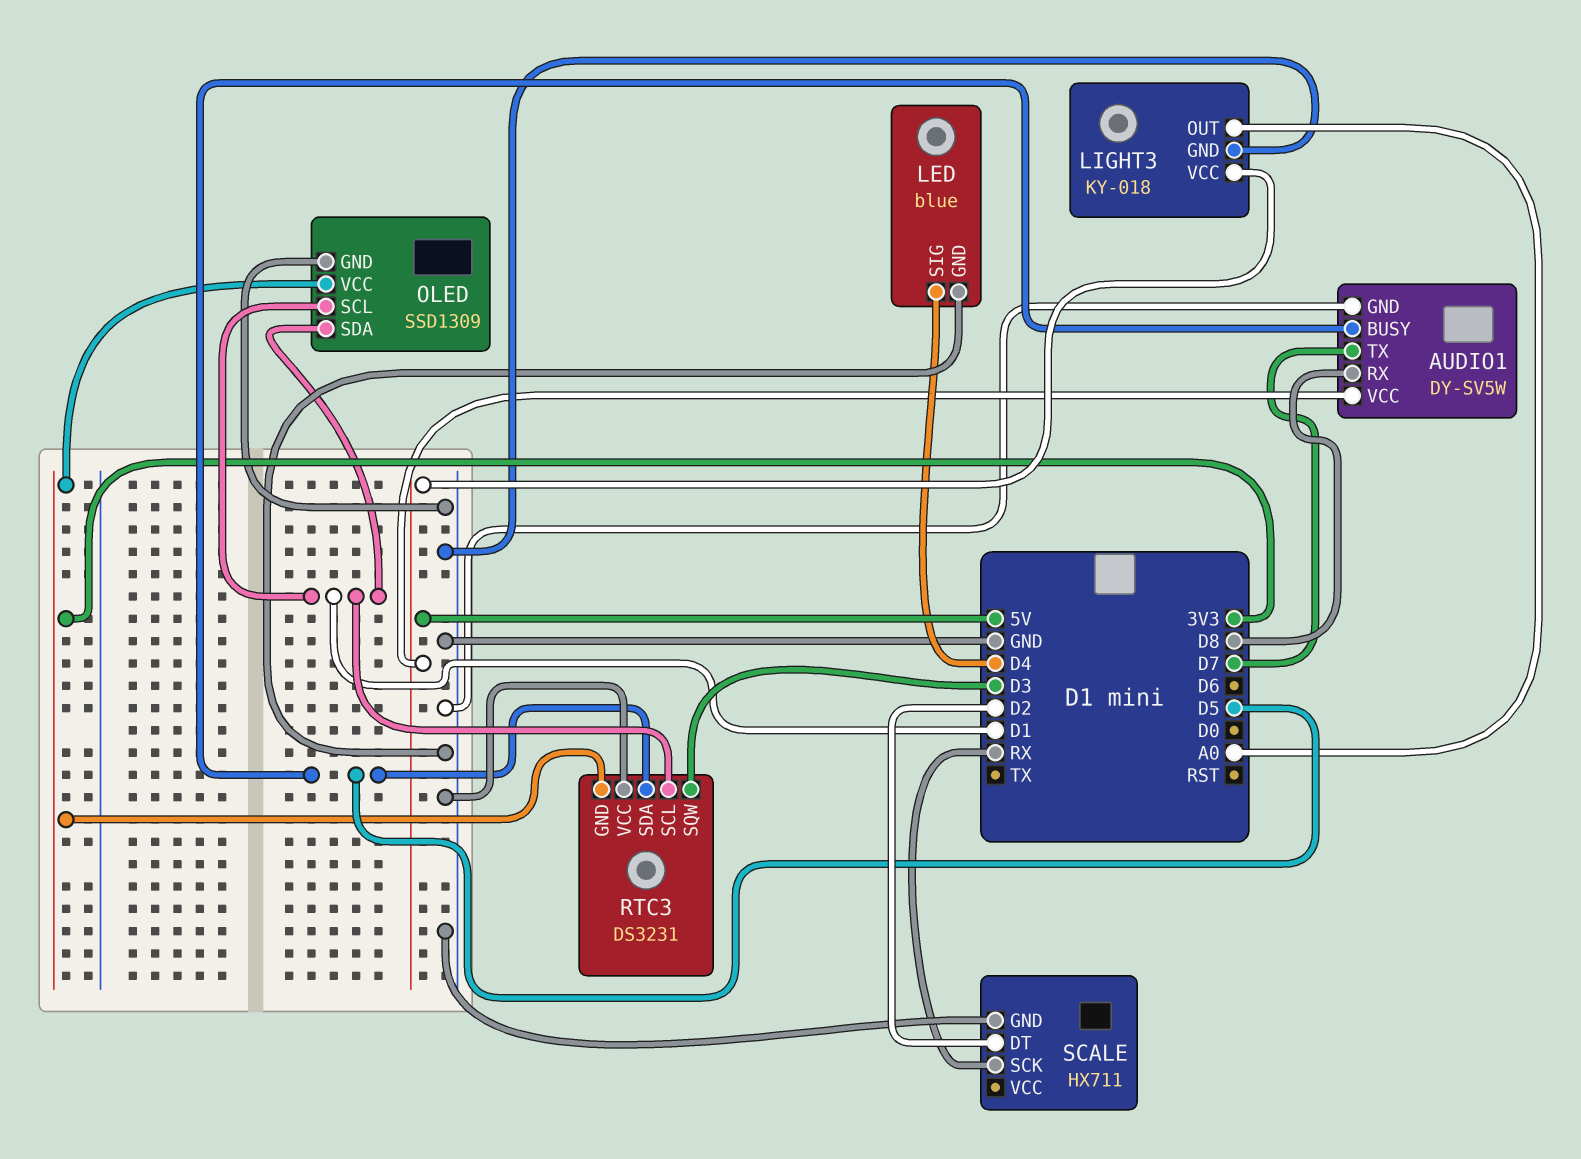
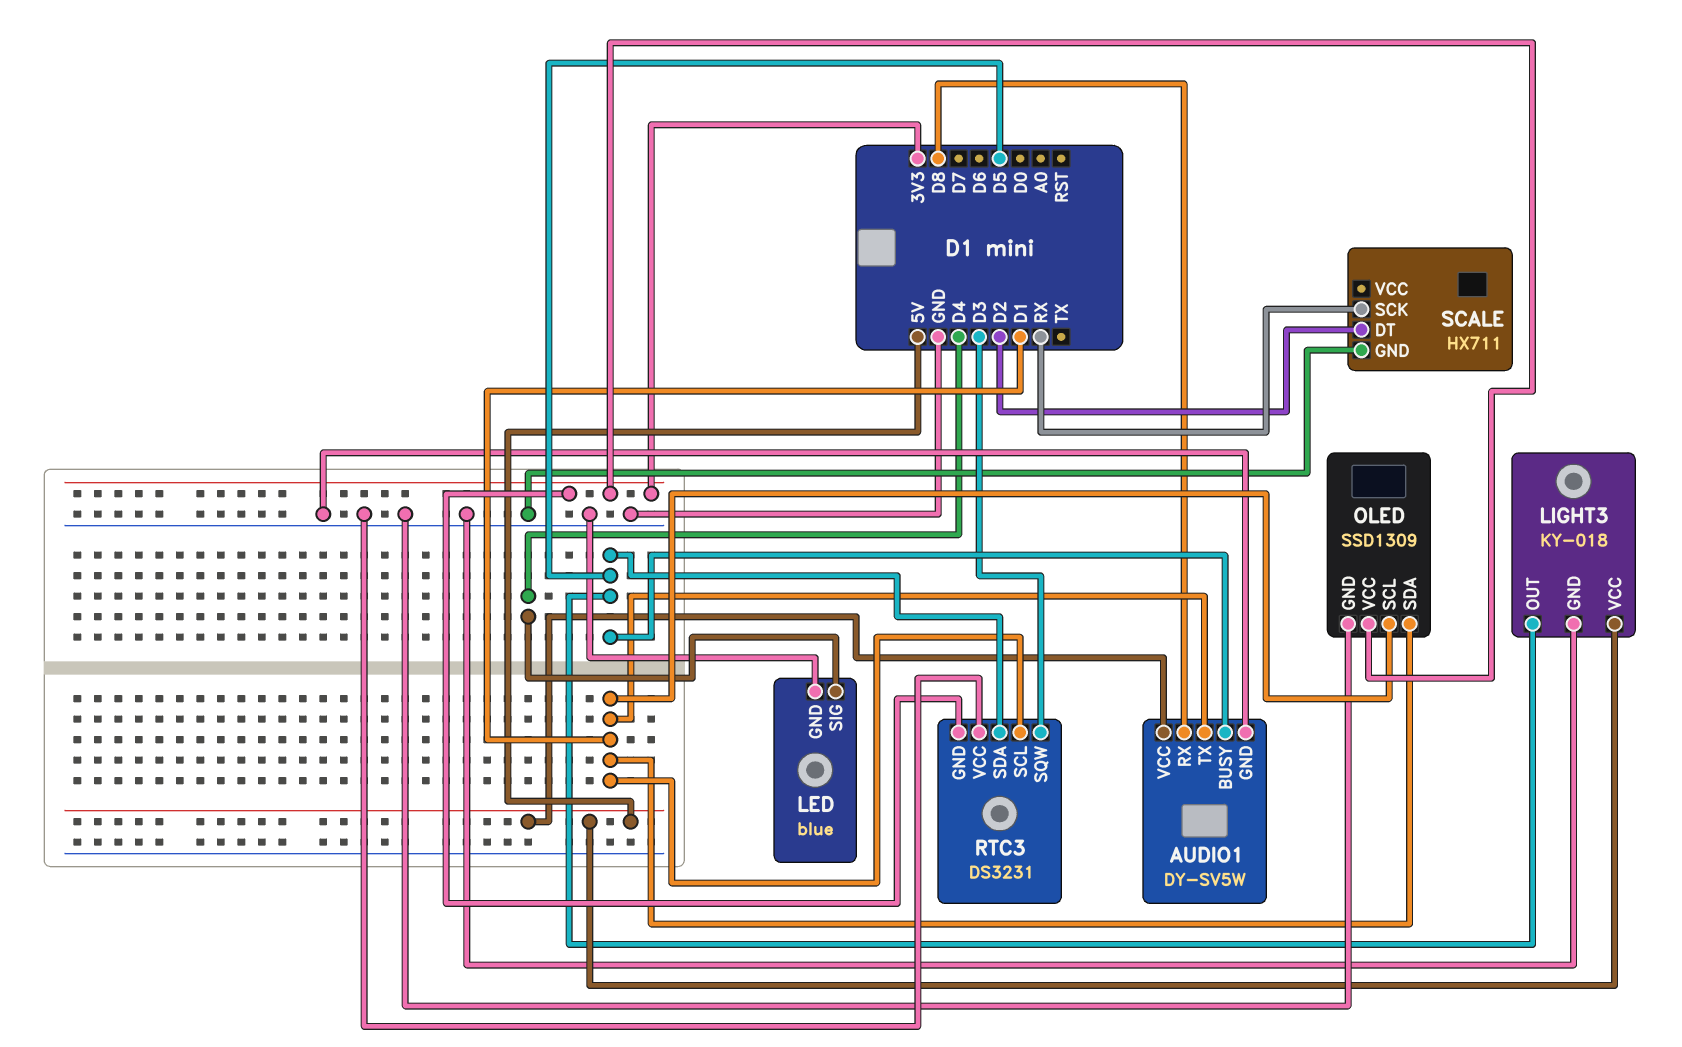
AUDIO1 pin TX: D7 -> D1
LIGHT3 pin OUT: A0 -> D5

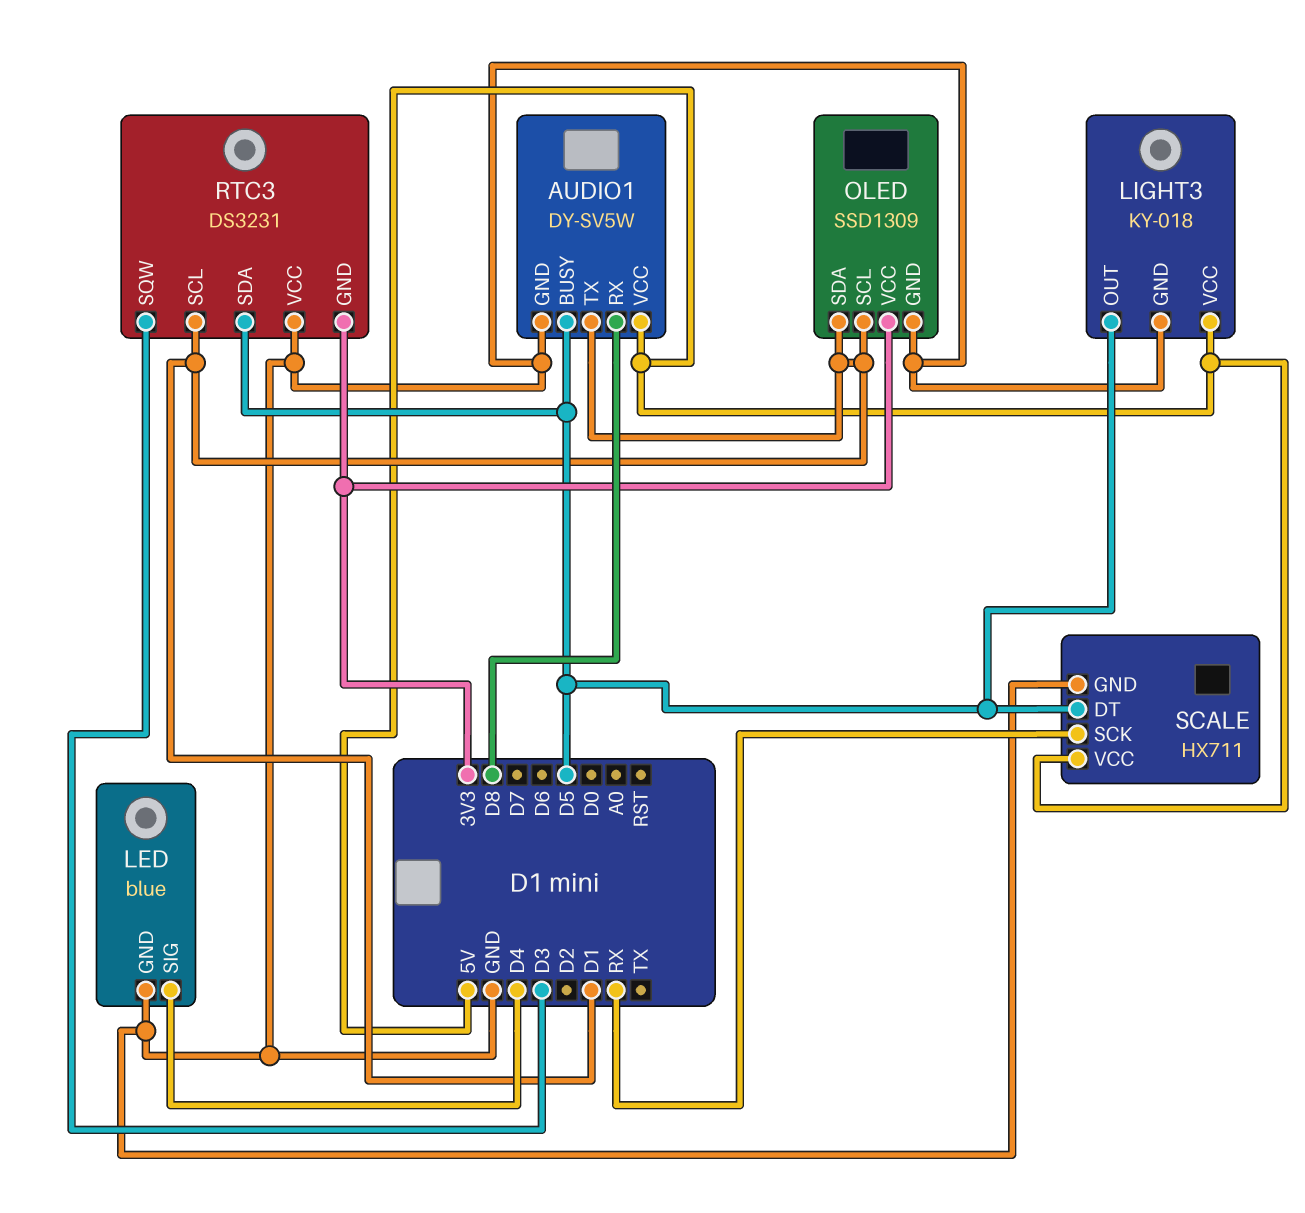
SCALE pin DT: D2 -> D5
SCALE pin VCC: none -> 5V

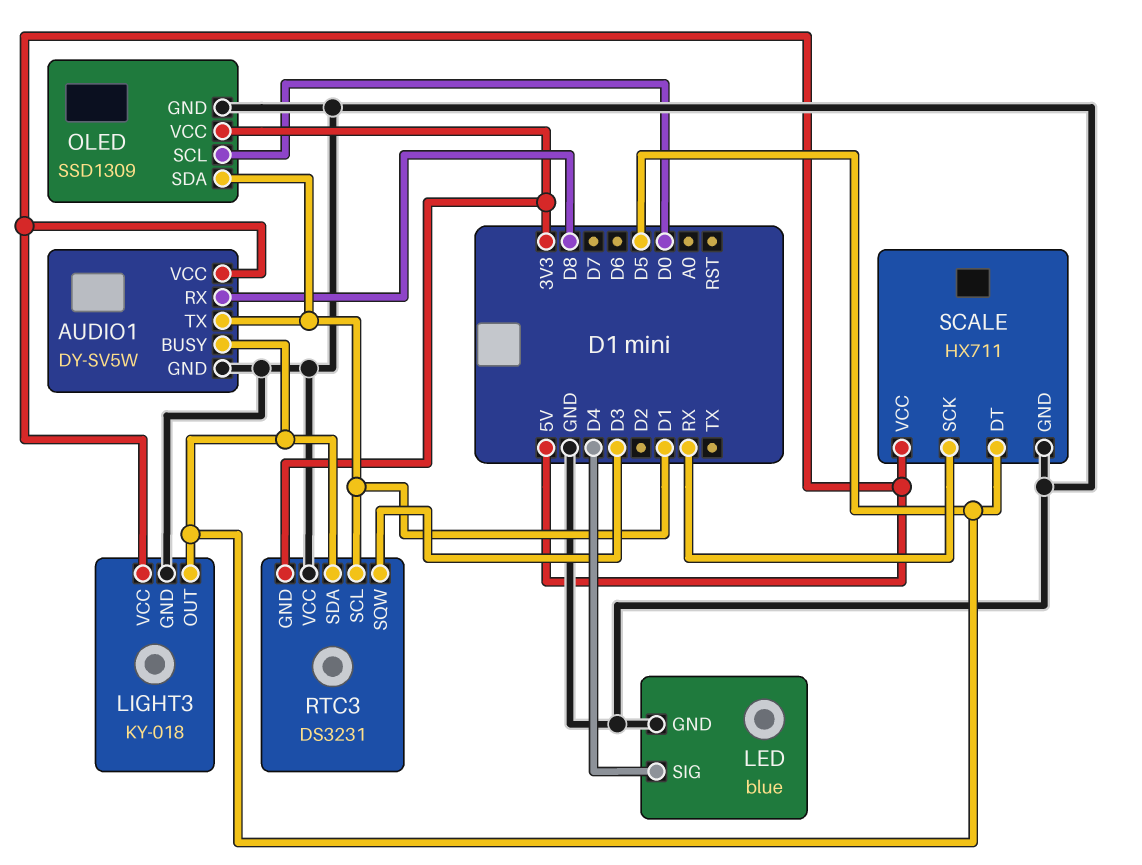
OLED pin SCL: D1 -> D0

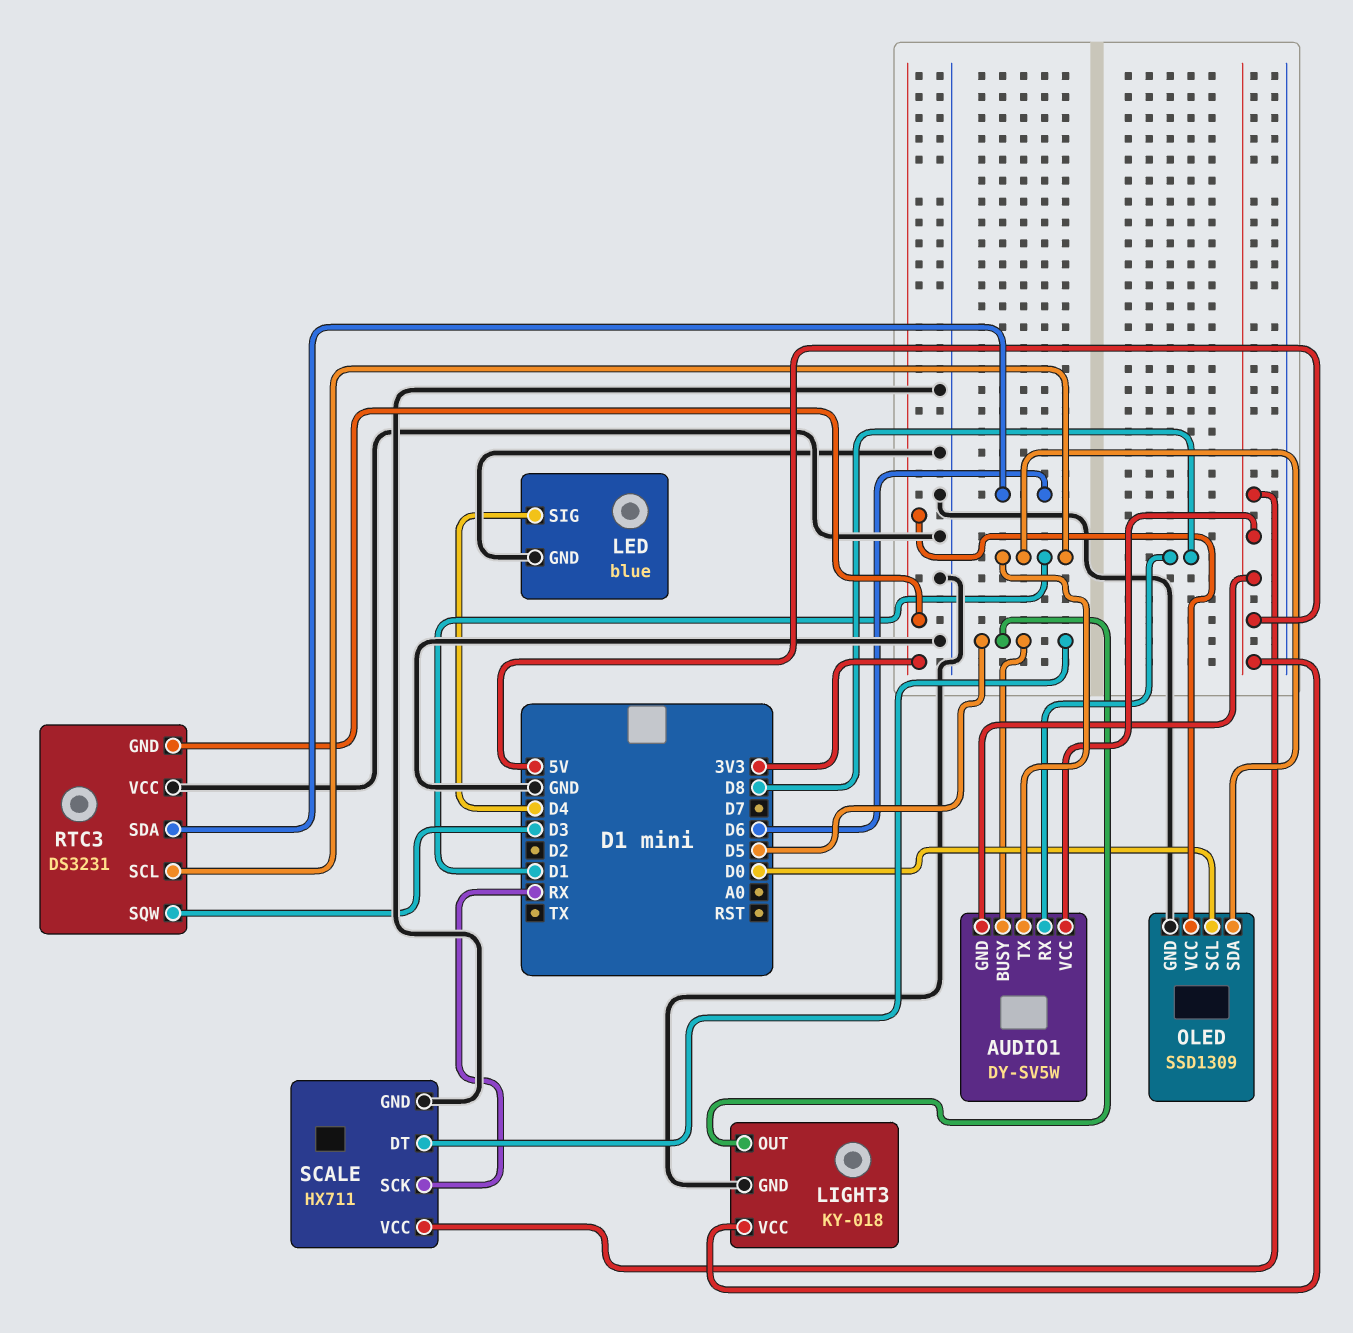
AUDIO1 pin GND: GND -> 5V
RTC3 pin SDA: D5 -> D6

